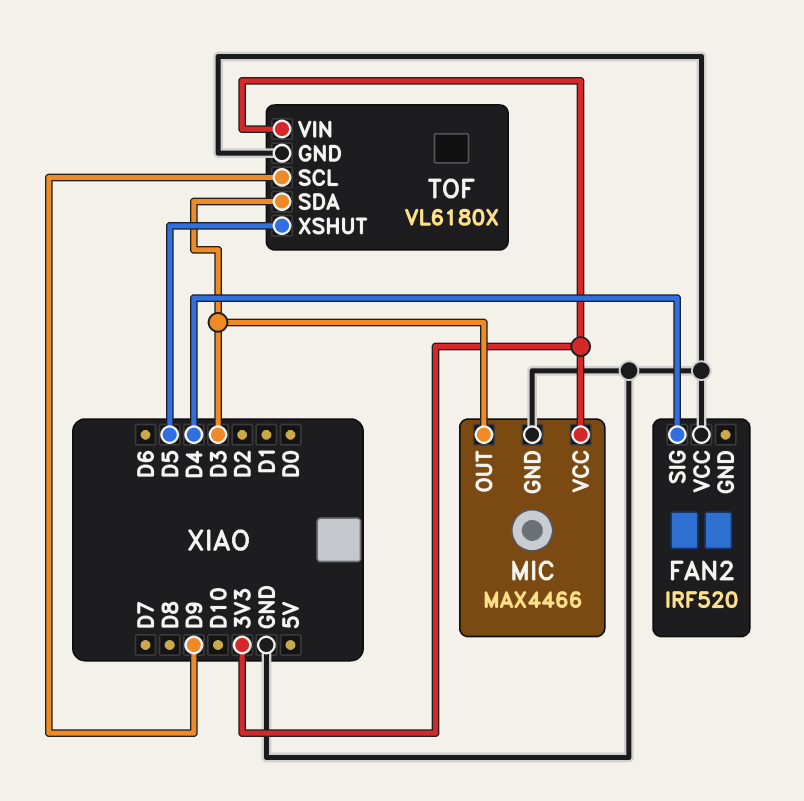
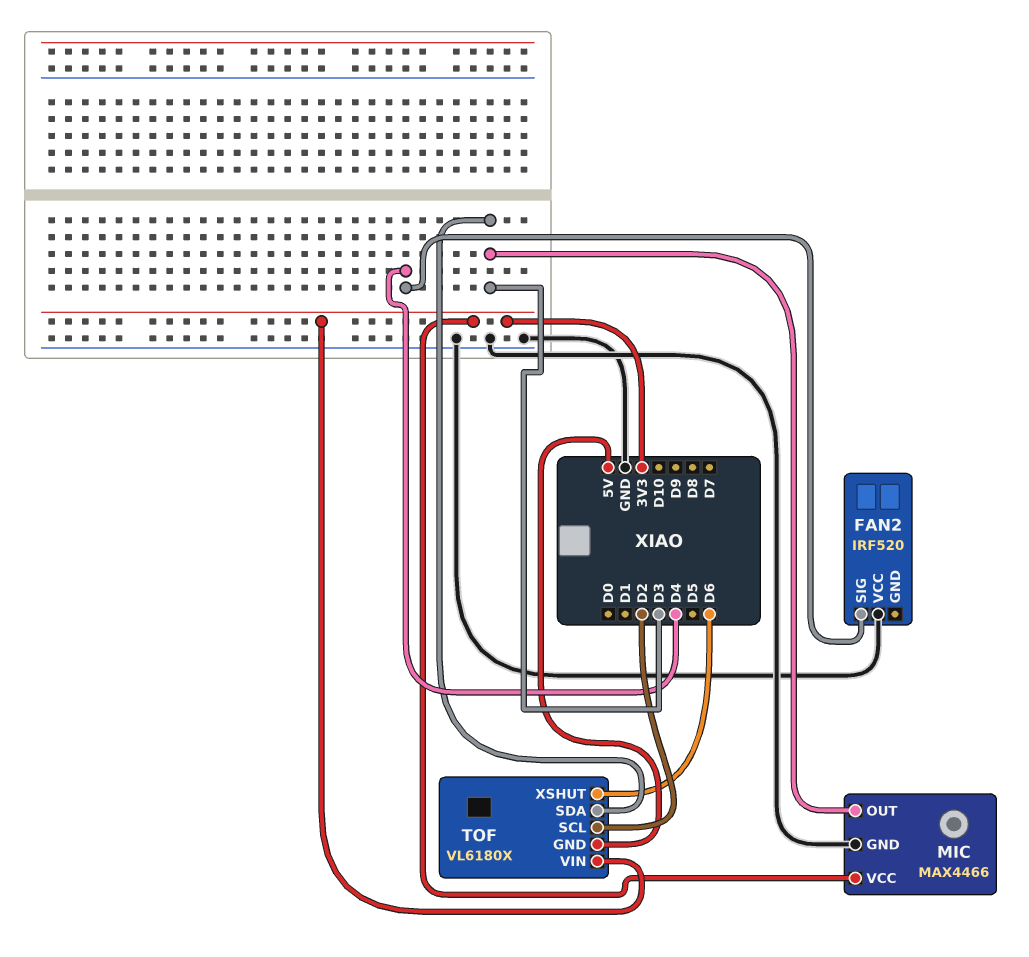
TOF pin GND: GND -> 5V
TOF pin SCL: D9 -> D2
TOF pin XSHUT: D5 -> D6

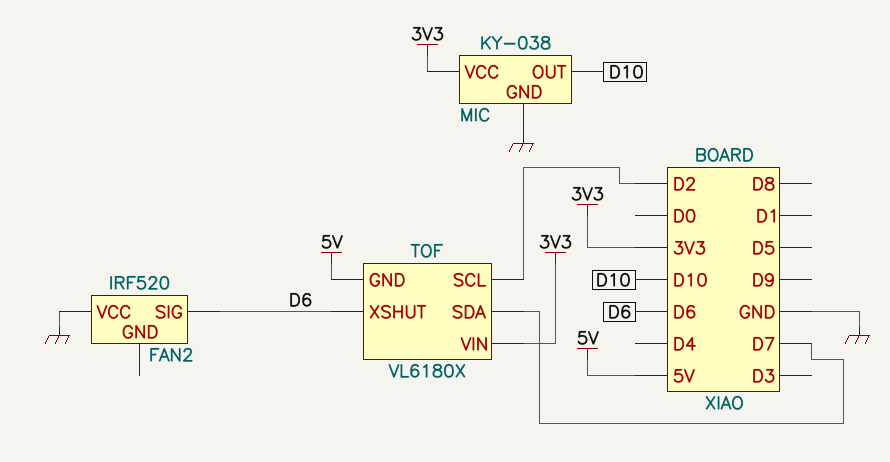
FAN2 pin SIG: D4 -> D6
MIC: MAX4466 -> KY-038
MIC pin OUT: D3 -> D10
TOF pin SDA: D3 -> D7

